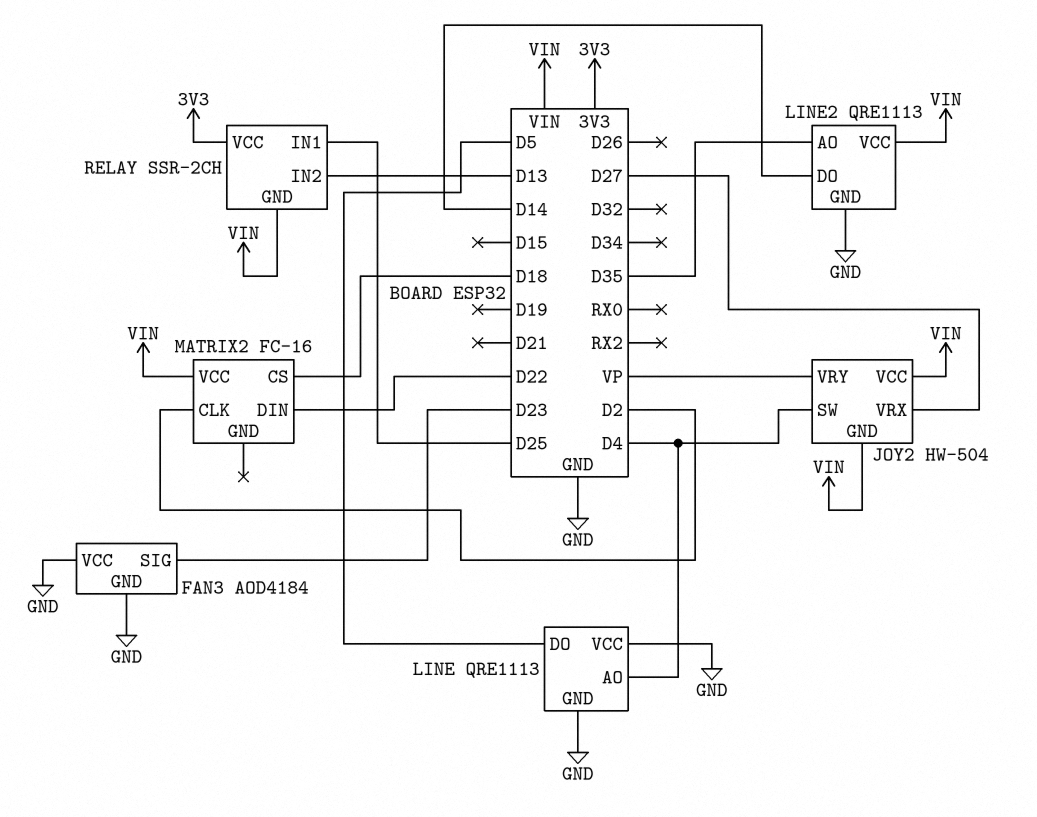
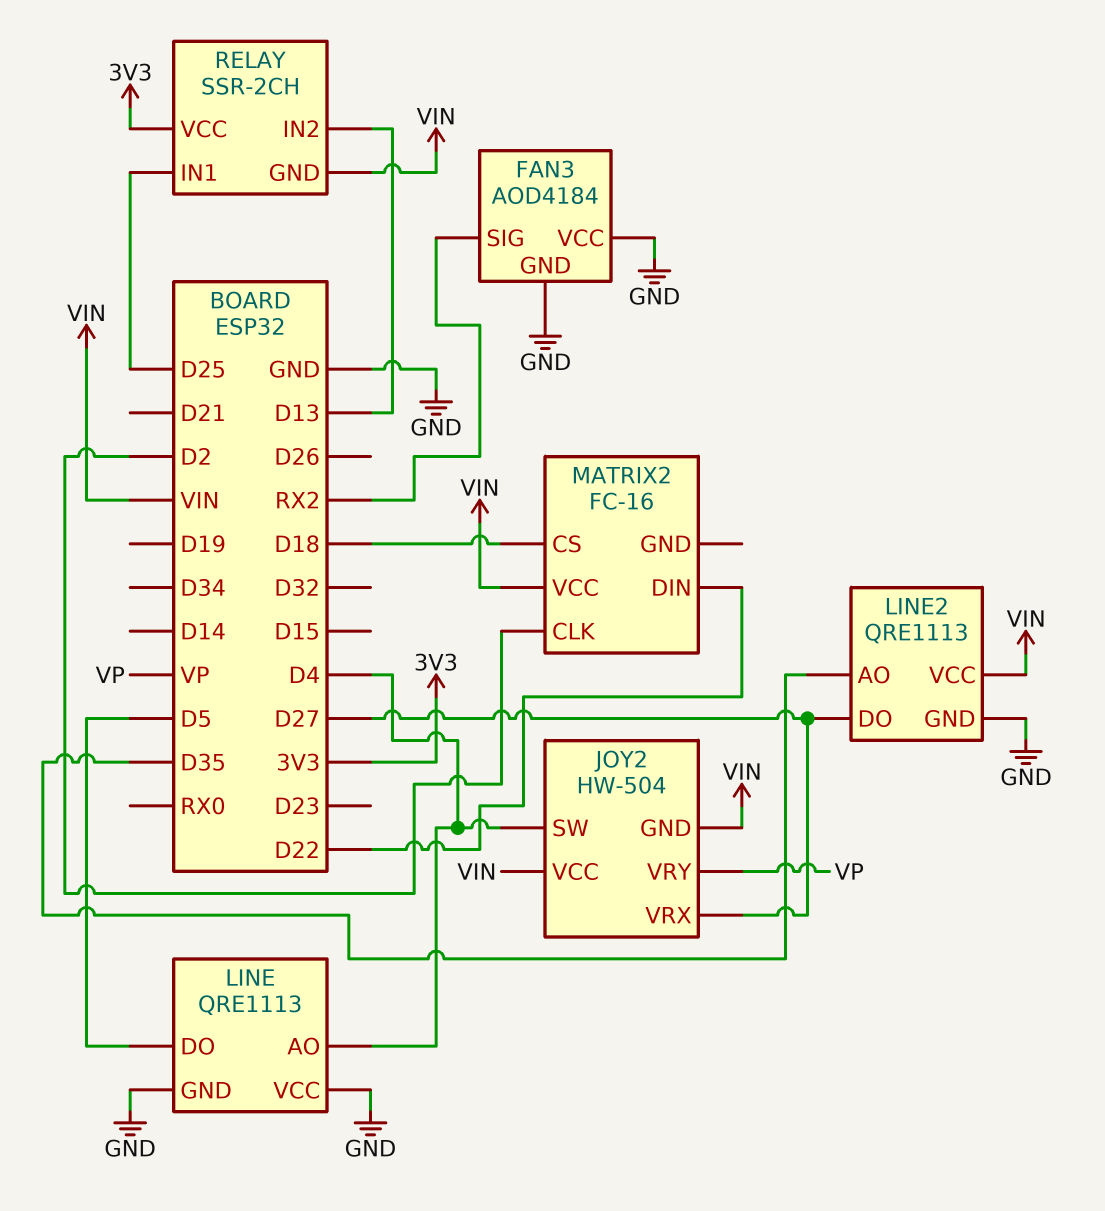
FAN3 pin SIG: D23 -> RX2
LINE2 pin DO: D14 -> D27

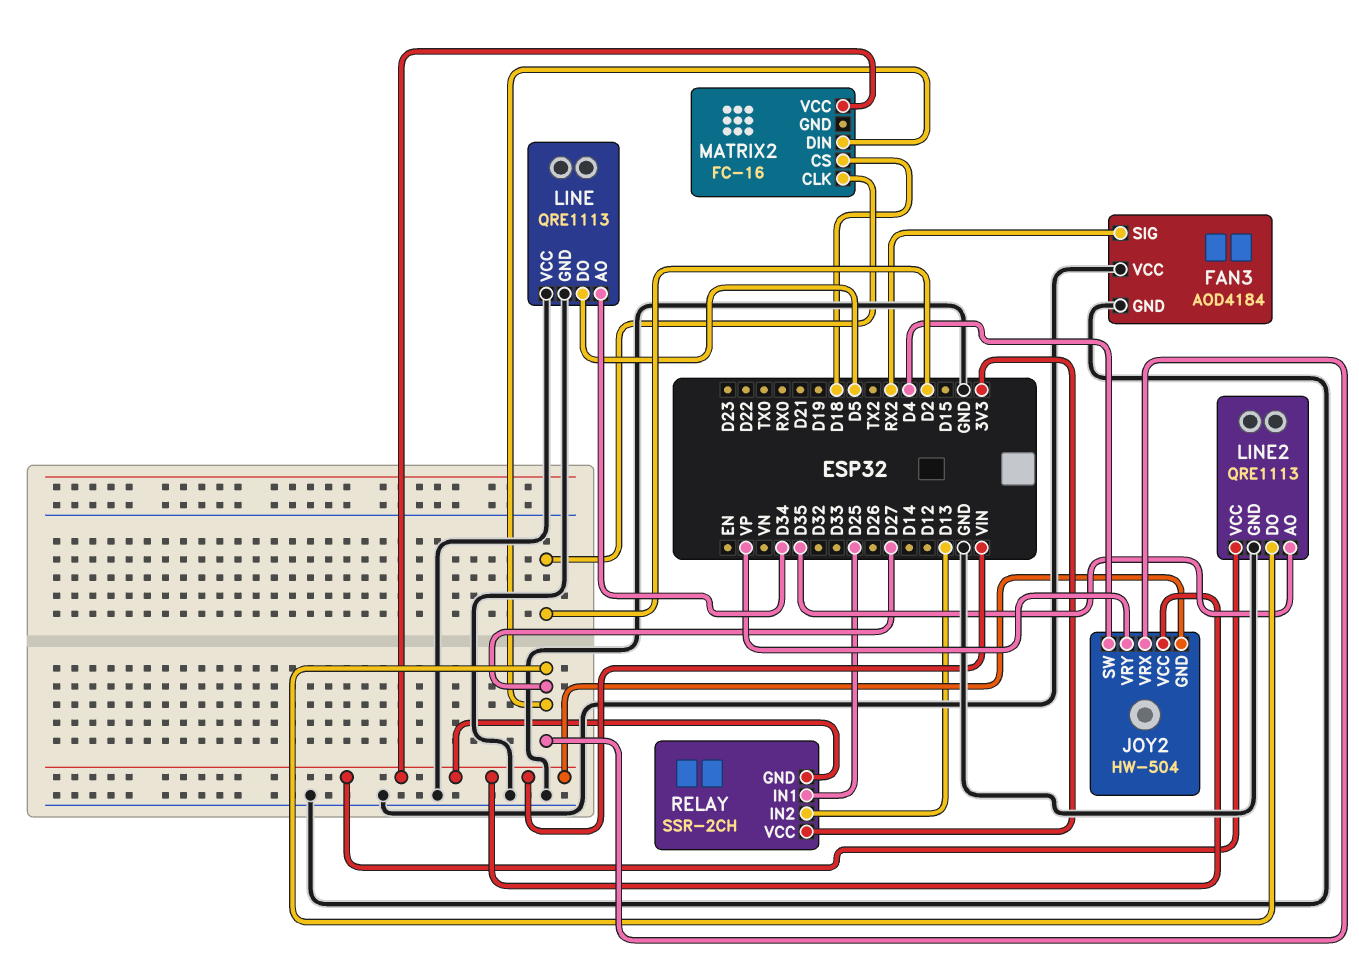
LINE pin AO: D4 -> D34
MATRIX2 pin DIN: D22 -> D27

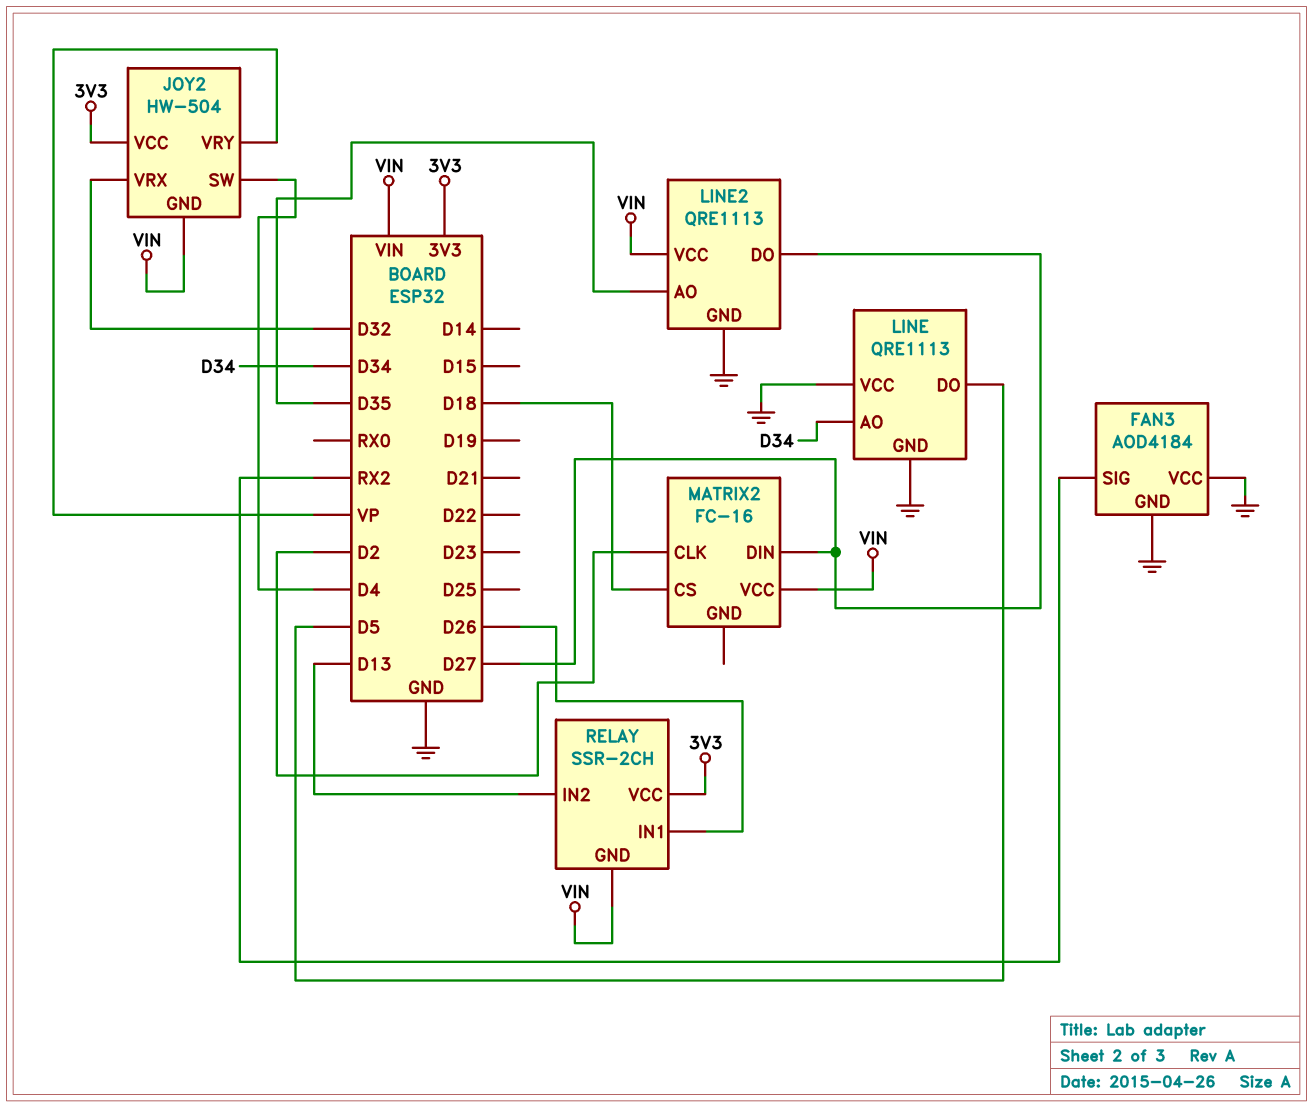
JOY2 pin VCC: VIN -> 3V3
JOY2 pin VRX: D27 -> D32
RELAY pin IN1: D25 -> D26

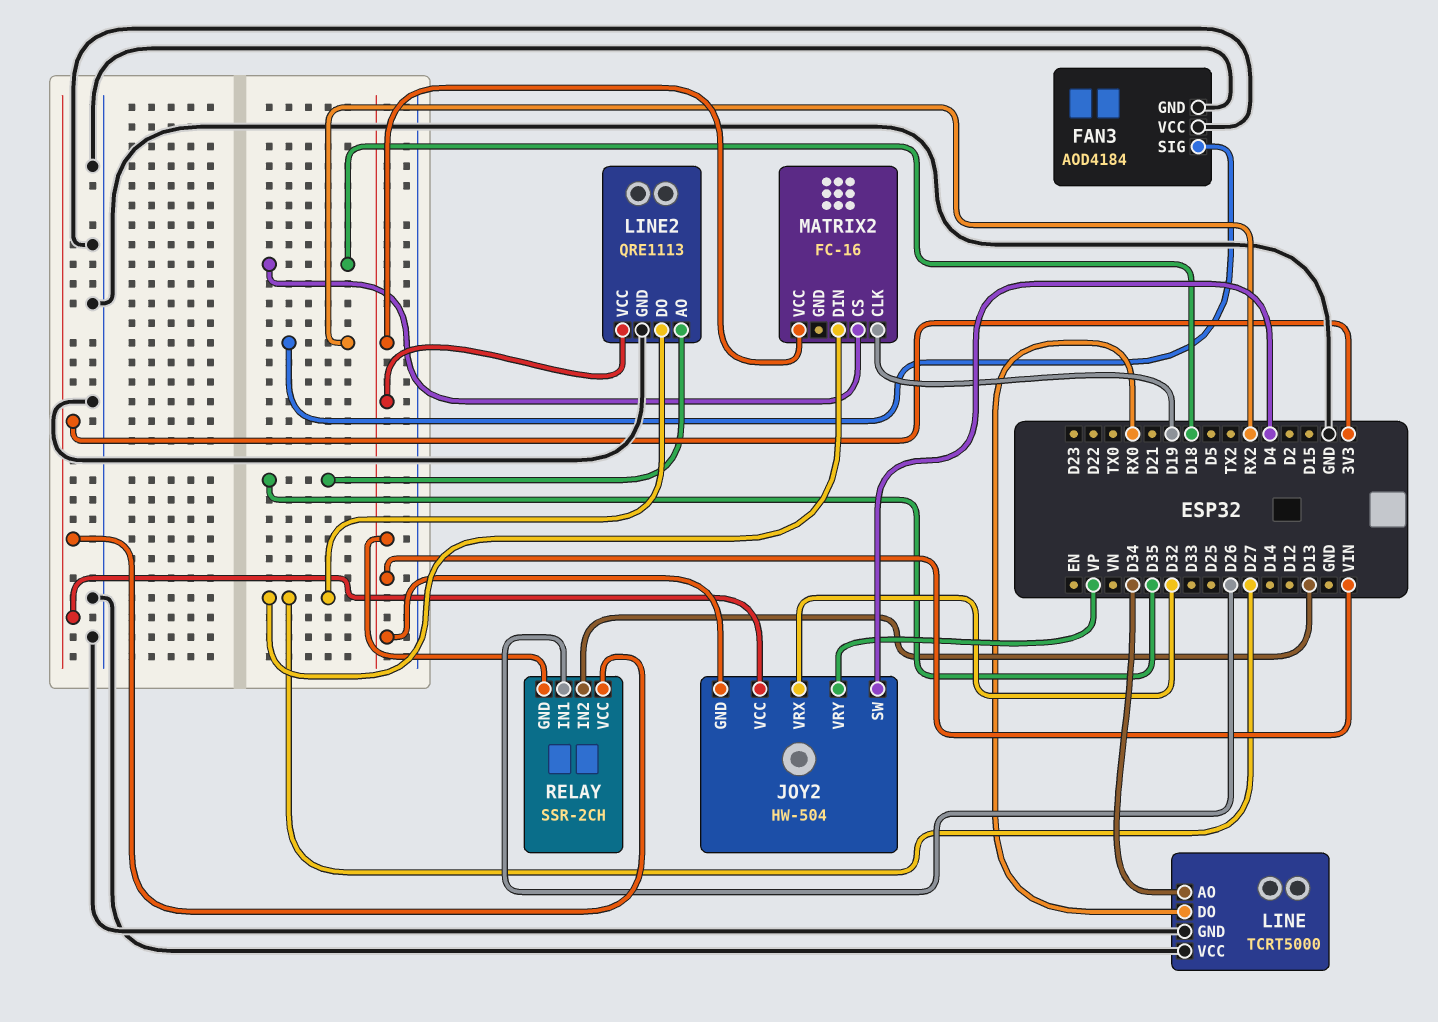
LINE: QRE1113 -> TCRT5000
LINE pin DO: D5 -> RX0
MATRIX2 pin CLK: D2 -> D19

